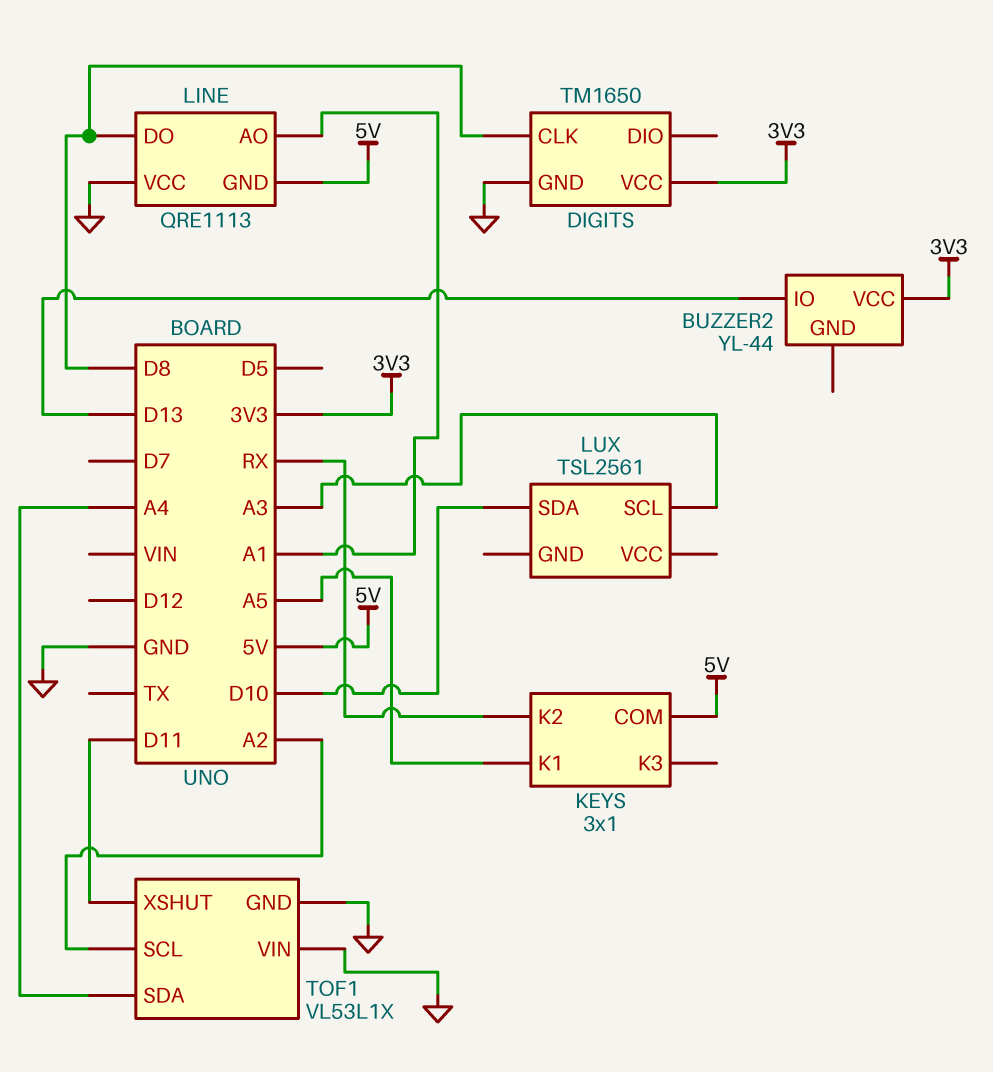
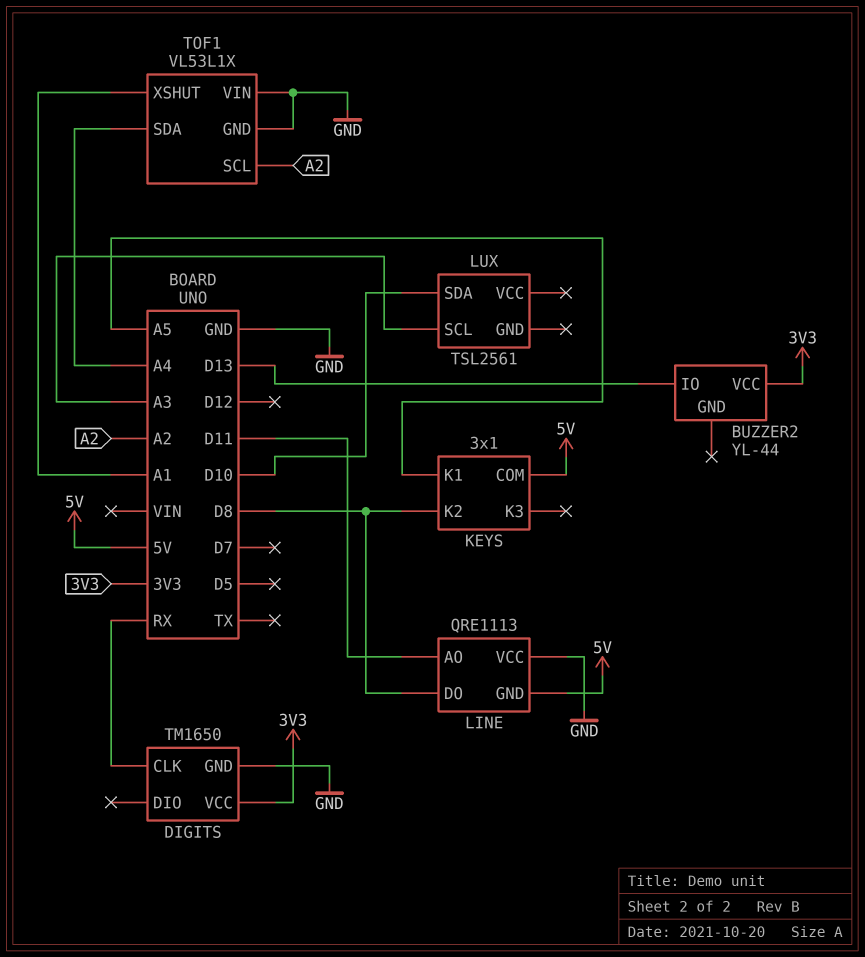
DIGITS pin CLK: D8 -> RX
KEYS pin K2: RX -> D8
LINE pin AO: A1 -> D11
TOF1 pin XSHUT: D11 -> A1

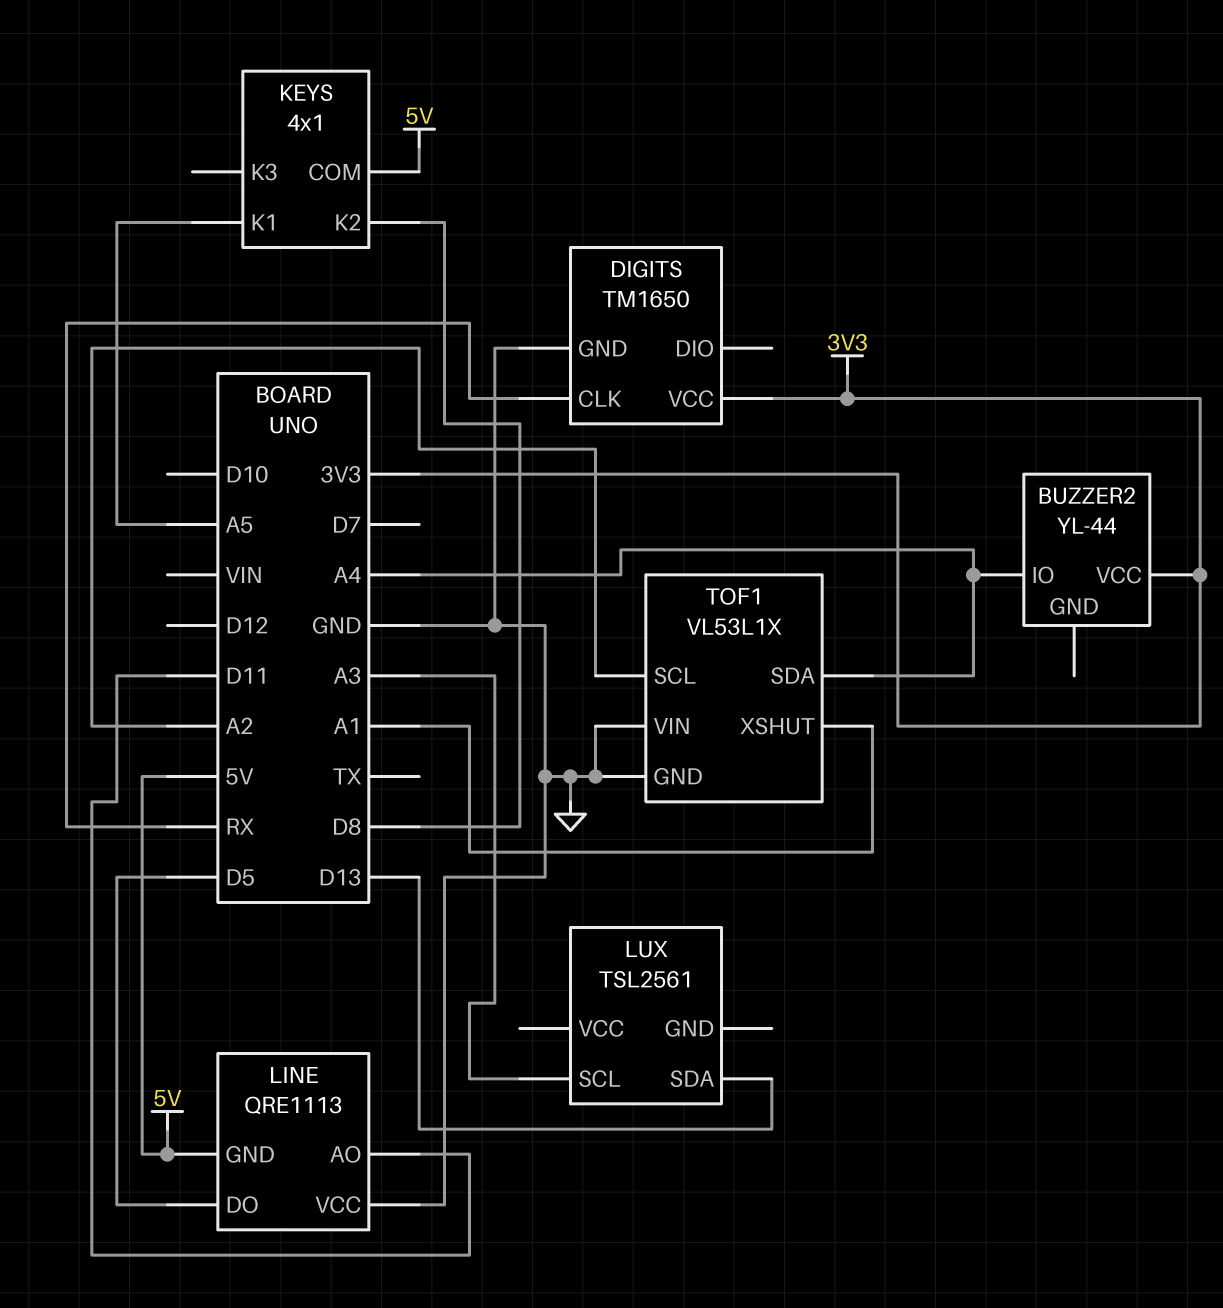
BUZZER2 pin IO: D13 -> A4
KEYS: 3x1 -> 4x1
LINE pin DO: D8 -> D5
LUX pin SDA: D10 -> D13

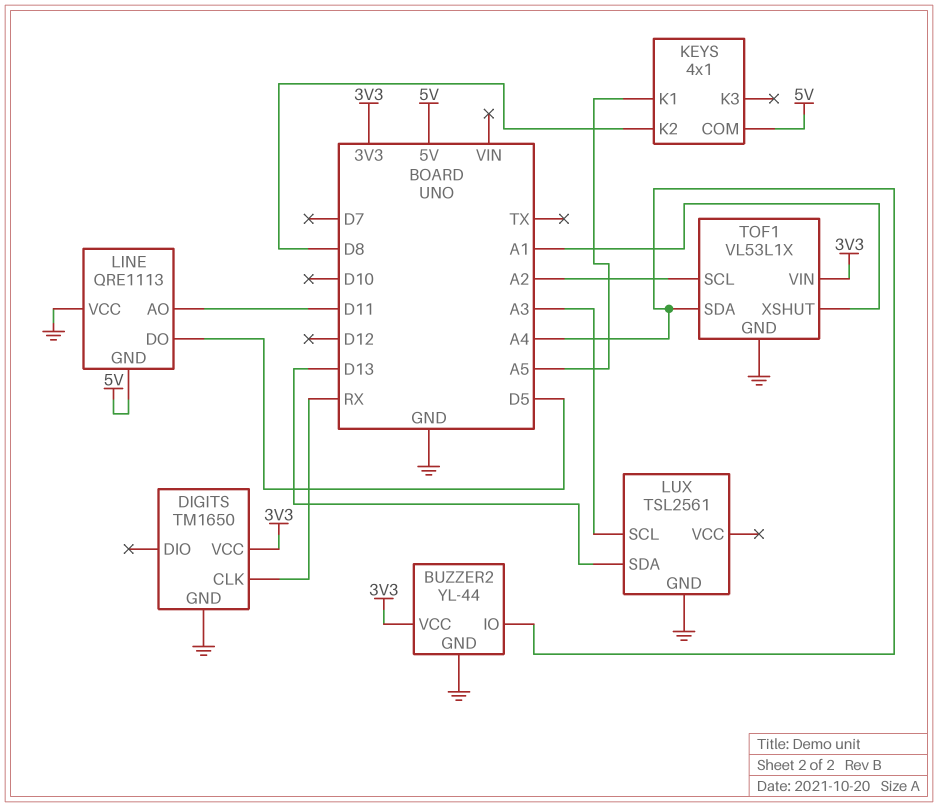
BUZZER2 pin GND: none -> GND
LUX pin GND: none -> GND
TOF1 pin VIN: GND -> 3V3

